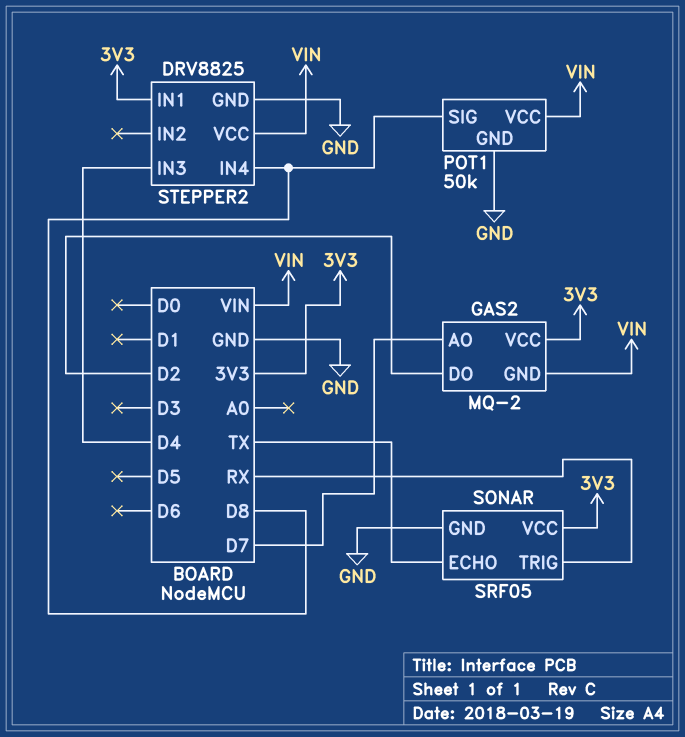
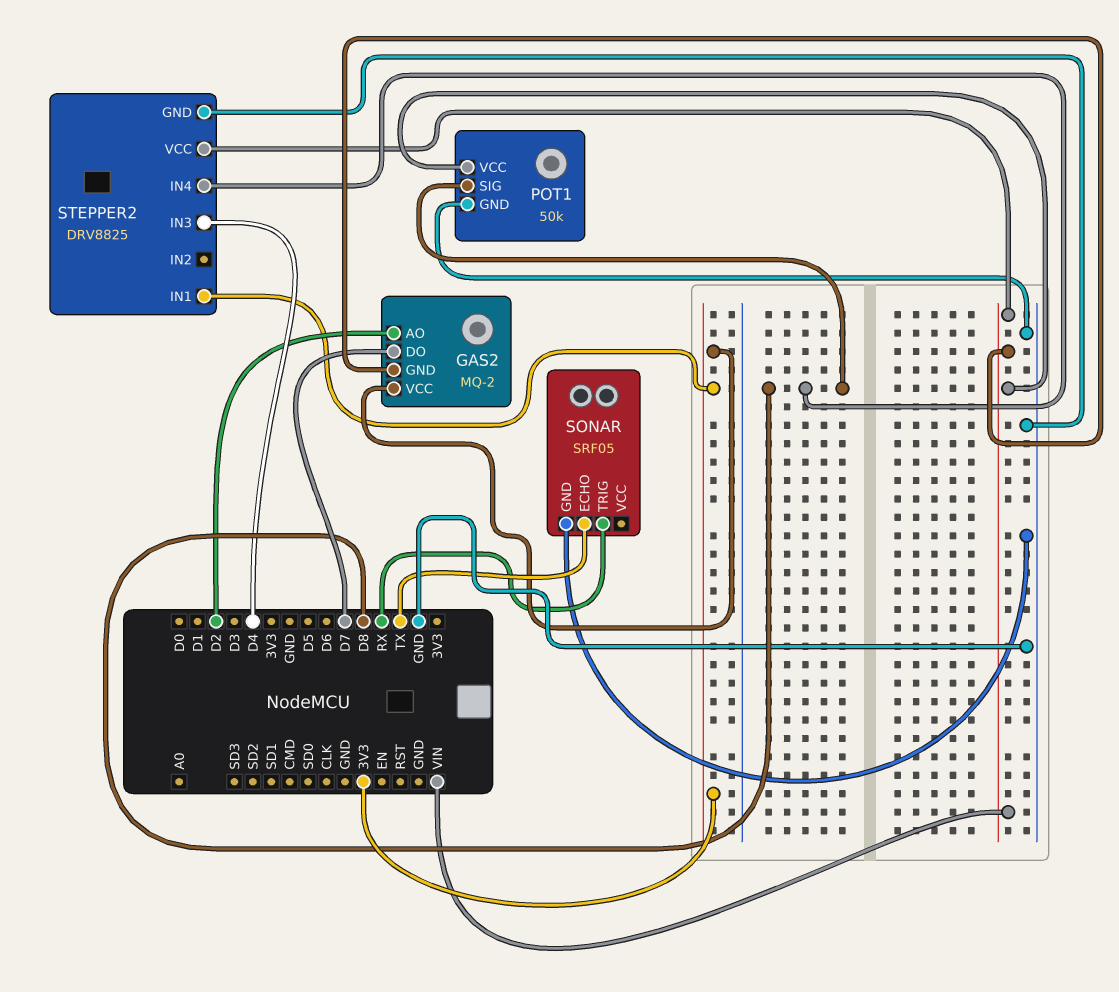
GAS2 pin AO: D7 -> D2
GAS2 pin DO: D2 -> D7
SONAR pin VCC: 3V3 -> none

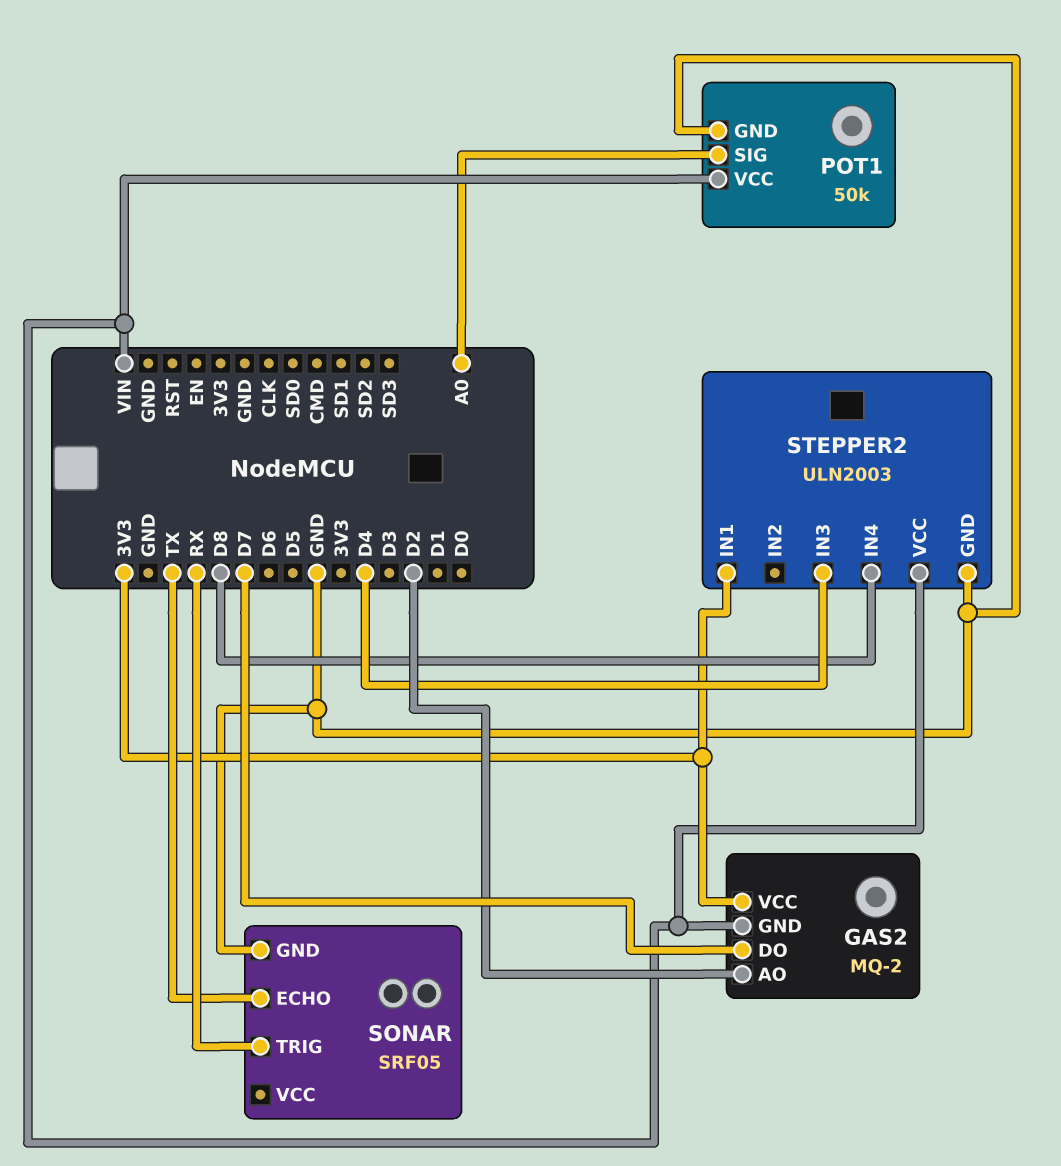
POT1 pin SIG: D8 -> A0
STEPPER2: DRV8825 -> ULN2003

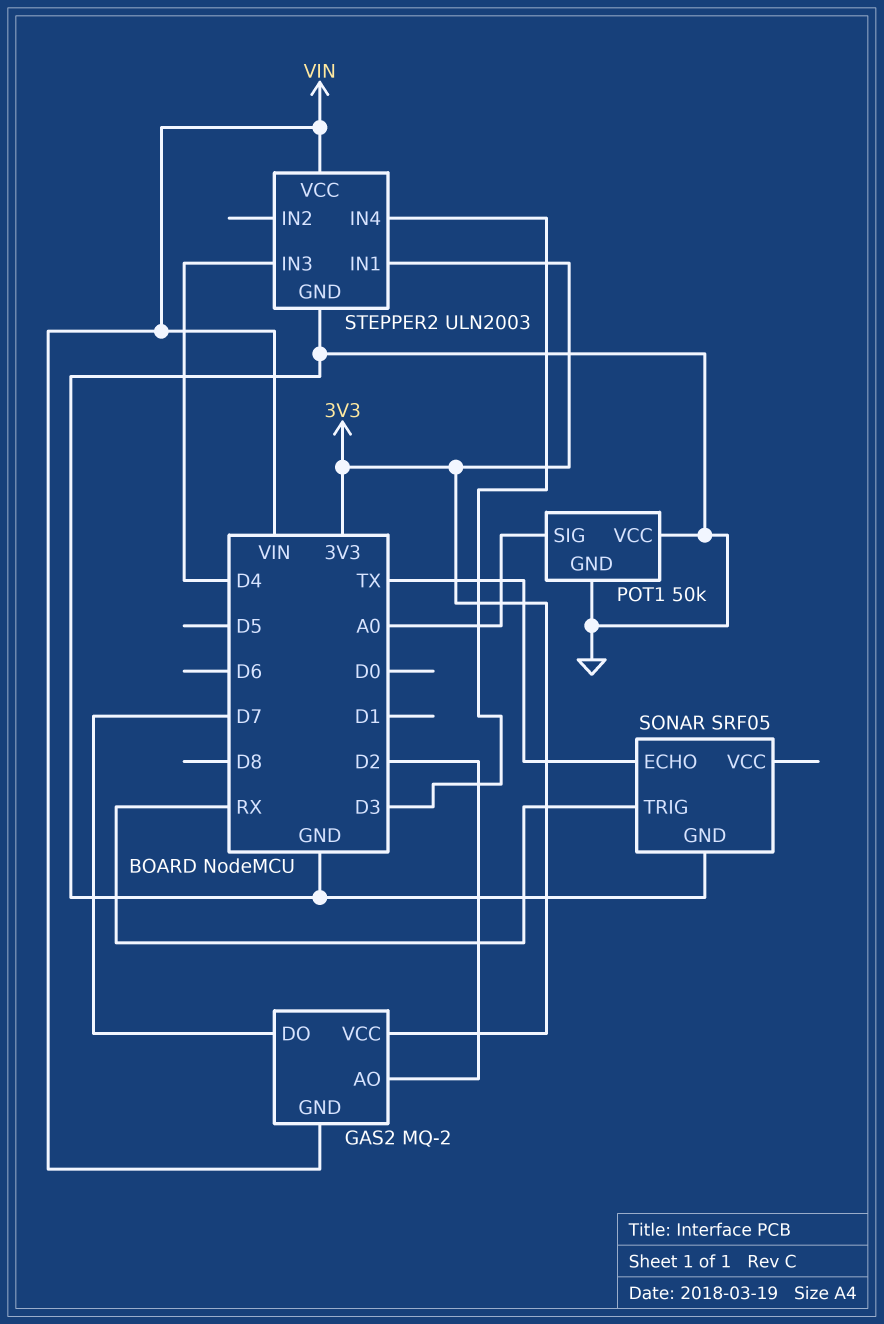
POT1 pin VCC: VIN -> GND
STEPPER2 pin IN4: D8 -> D3

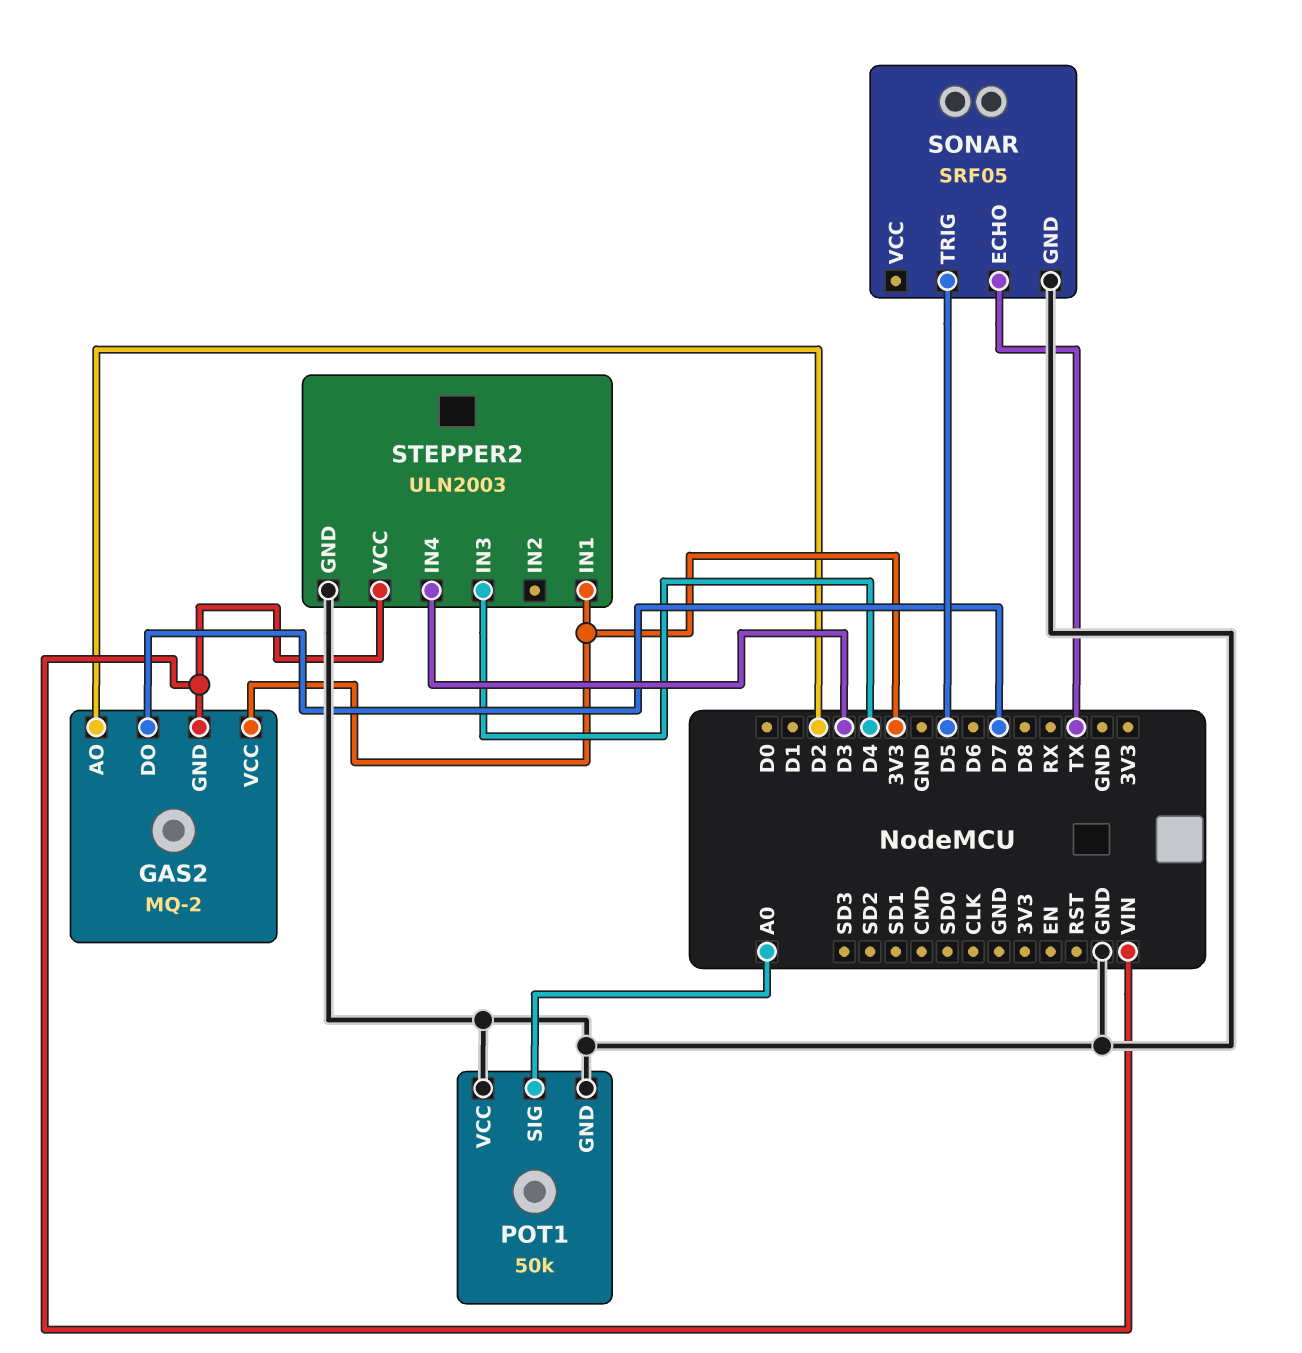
SONAR pin TRIG: RX -> D5

